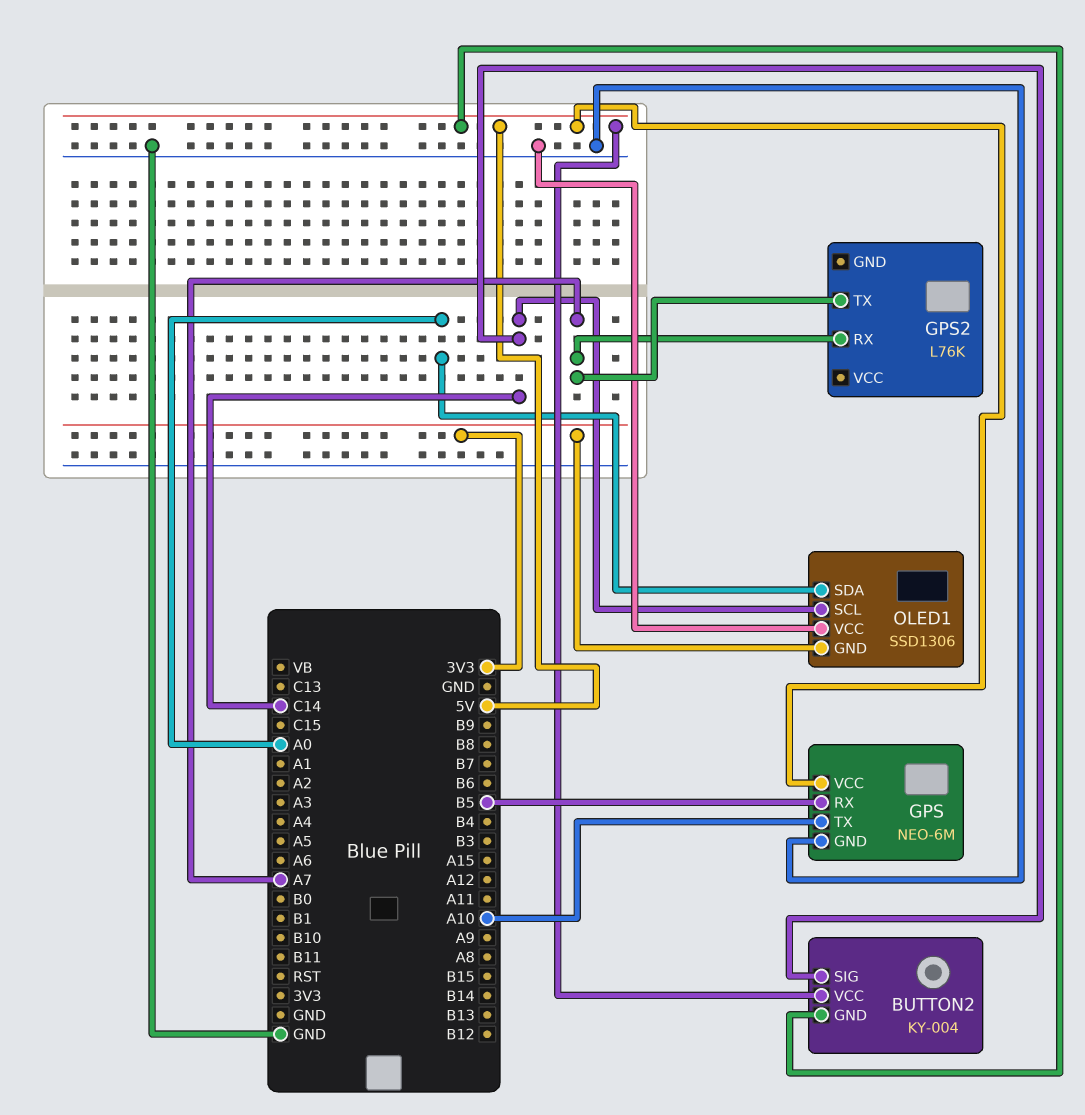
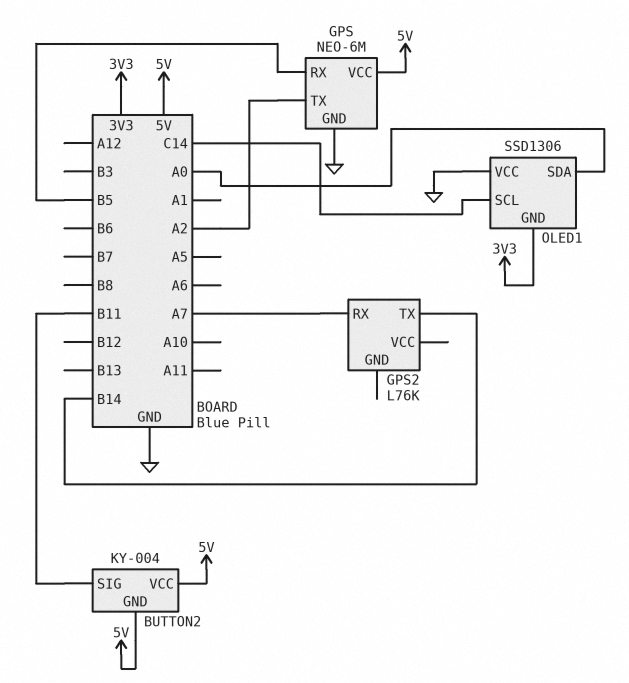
BUTTON2 pin SIG: C14 -> B11
GPS pin TX: A10 -> A2
GPS2 pin TX: A7 -> B14

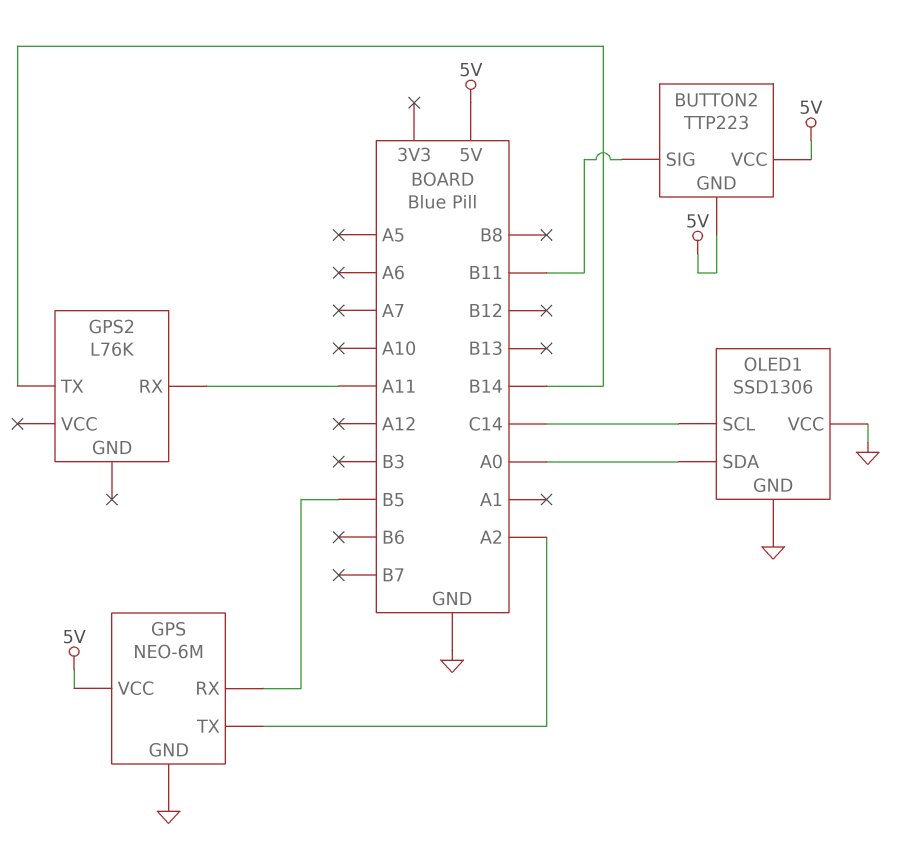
BUTTON2: KY-004 -> TTP223
GPS2 pin RX: A7 -> A11
OLED1 pin GND: 3V3 -> GND

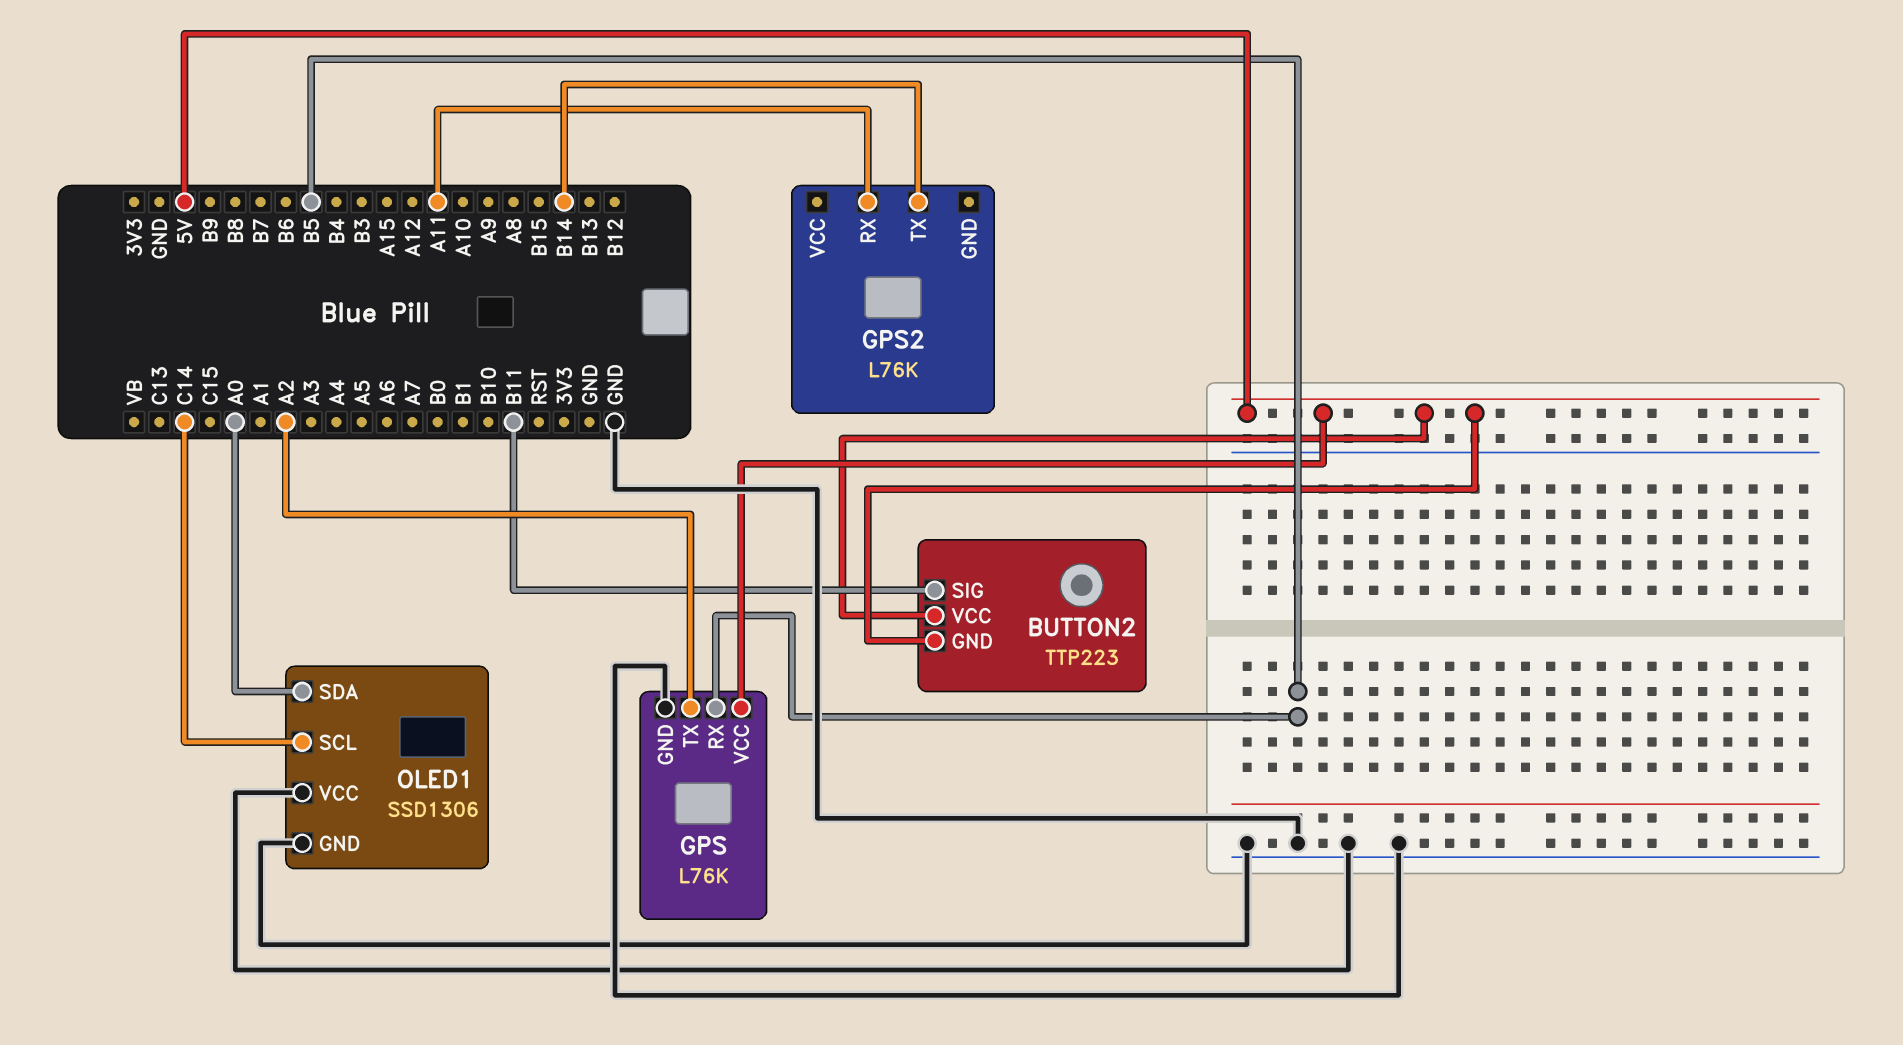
GPS: NEO-6M -> L76K

